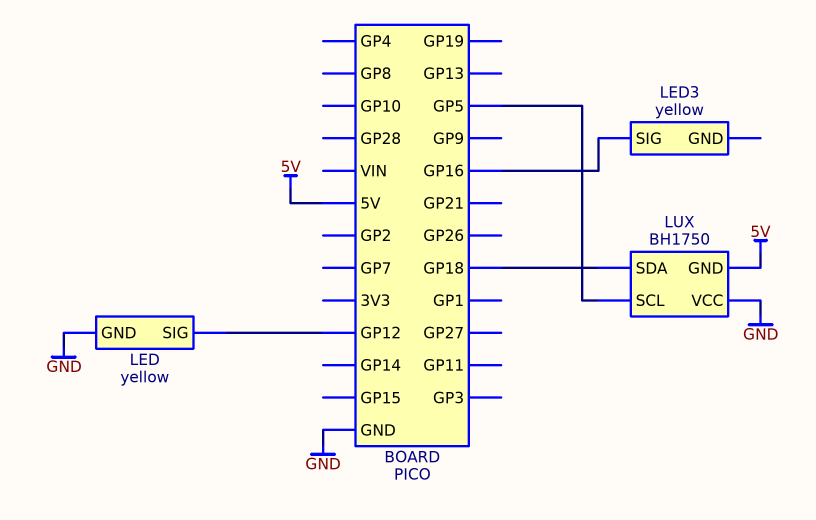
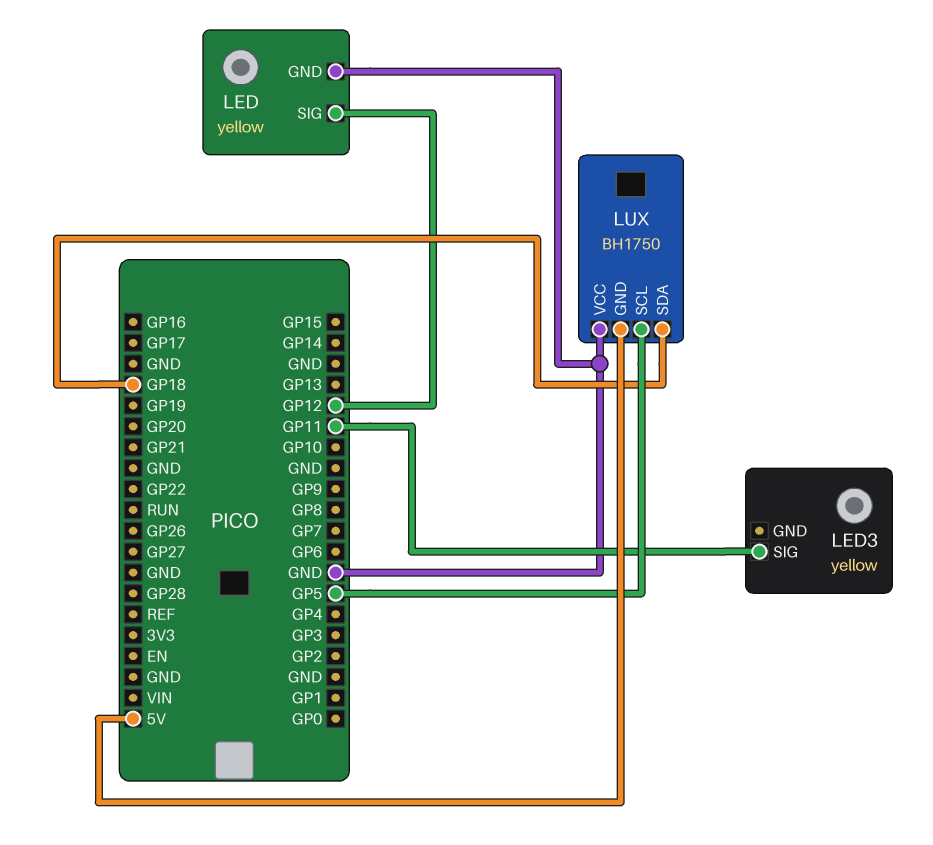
LED3 pin SIG: GP16 -> GP11

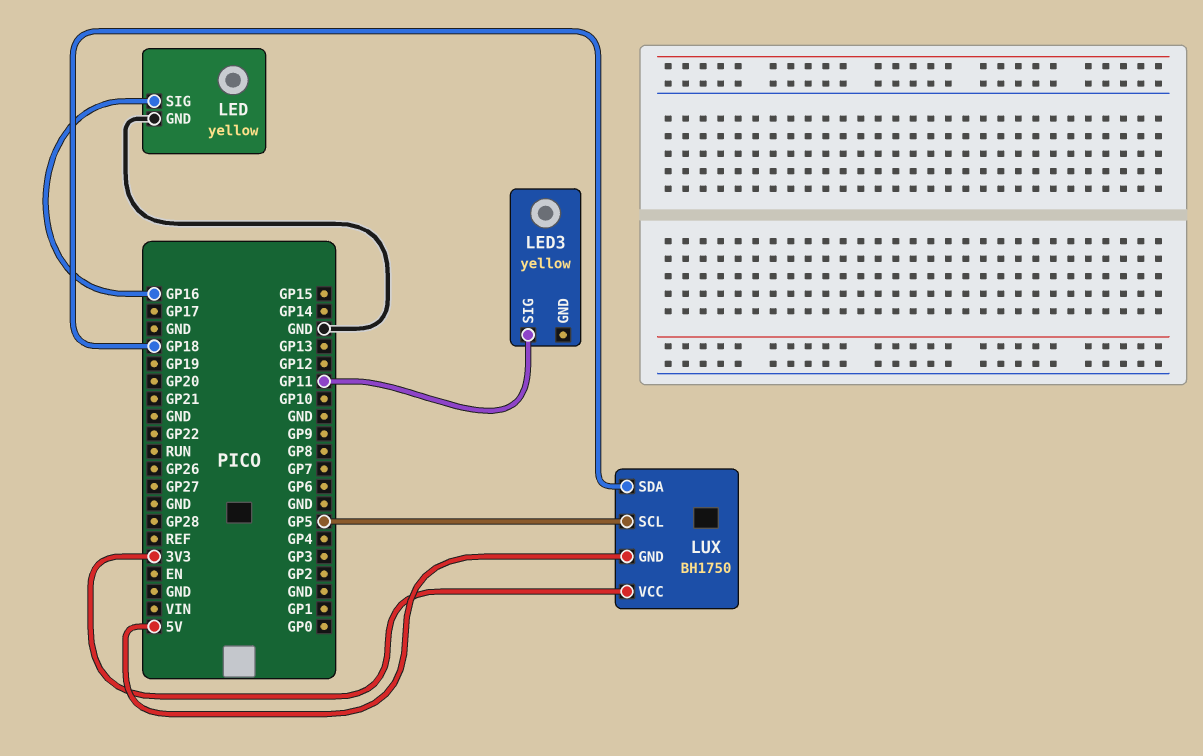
LED pin SIG: GP12 -> GP16
LUX pin VCC: GND -> 3V3

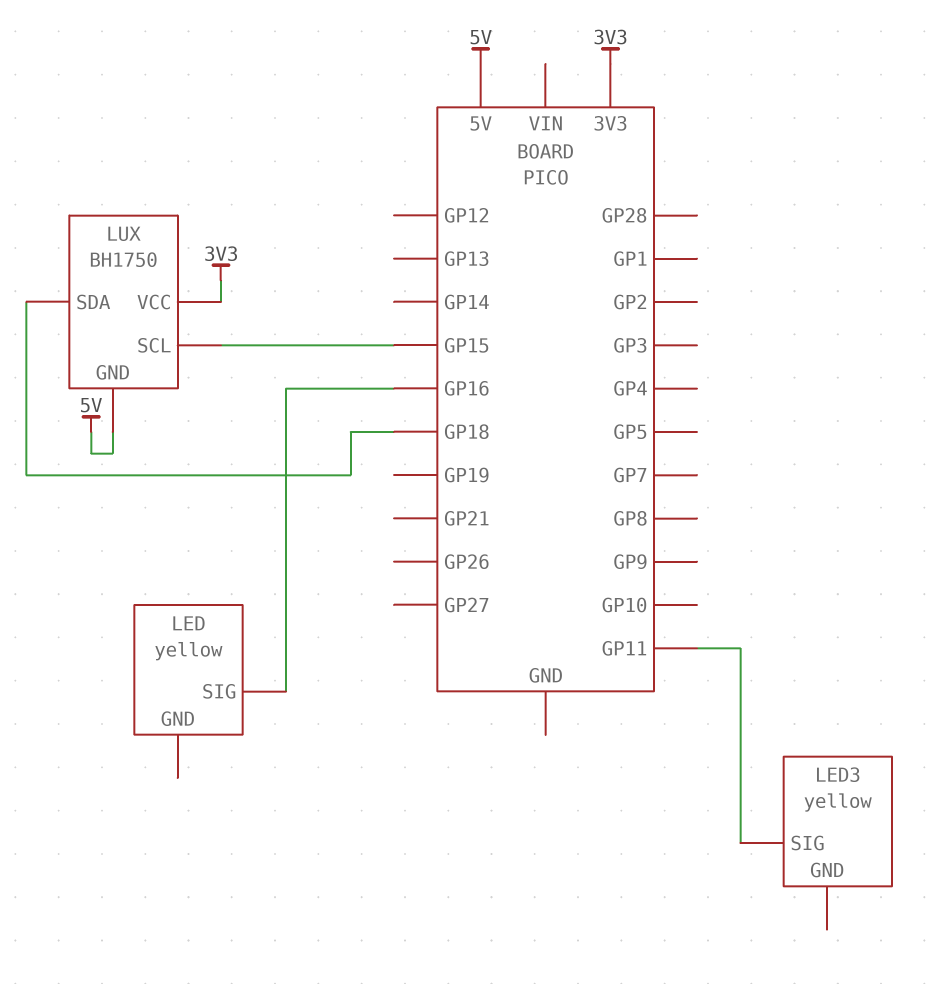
LED pin GND: GND -> none
LUX pin SCL: GP5 -> GP15

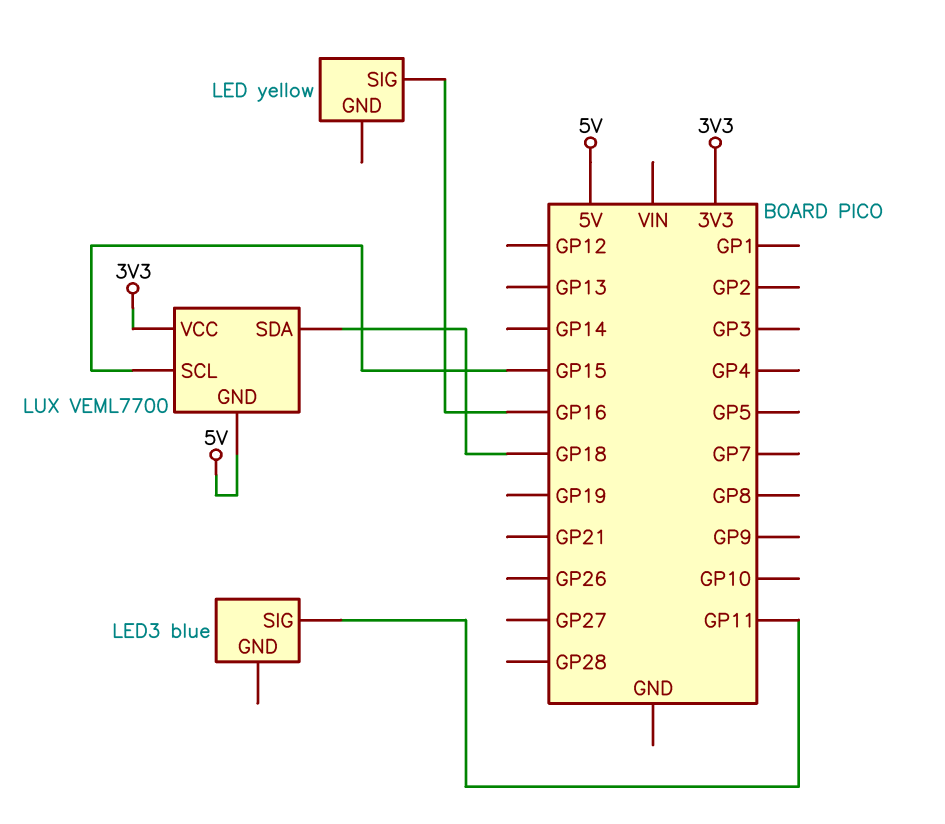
LED3: yellow -> blue
LUX: BH1750 -> VEML7700

